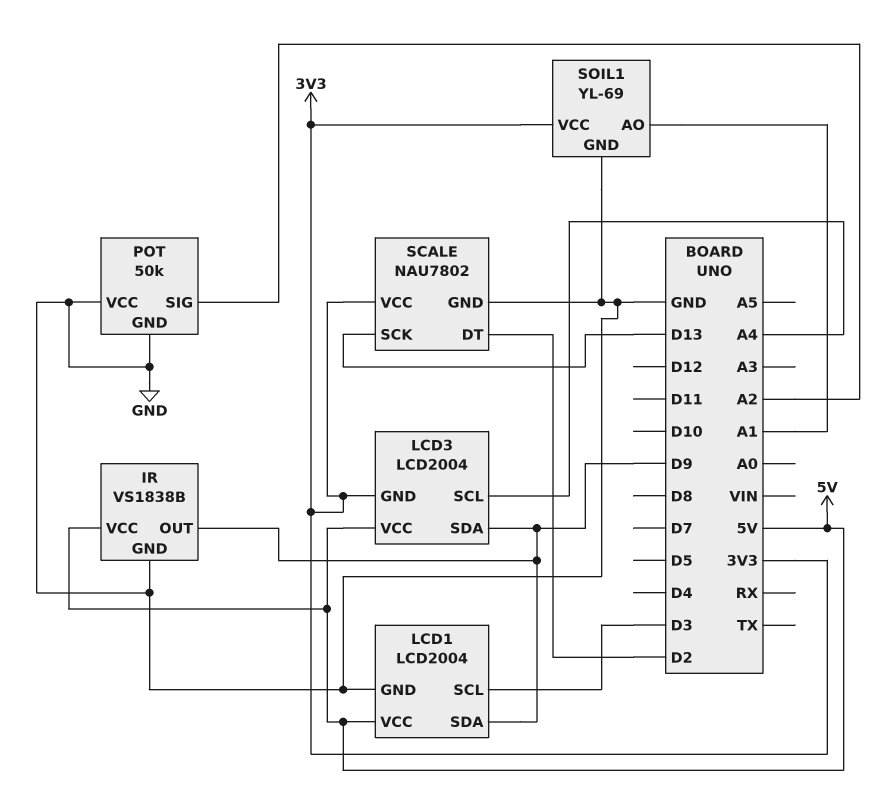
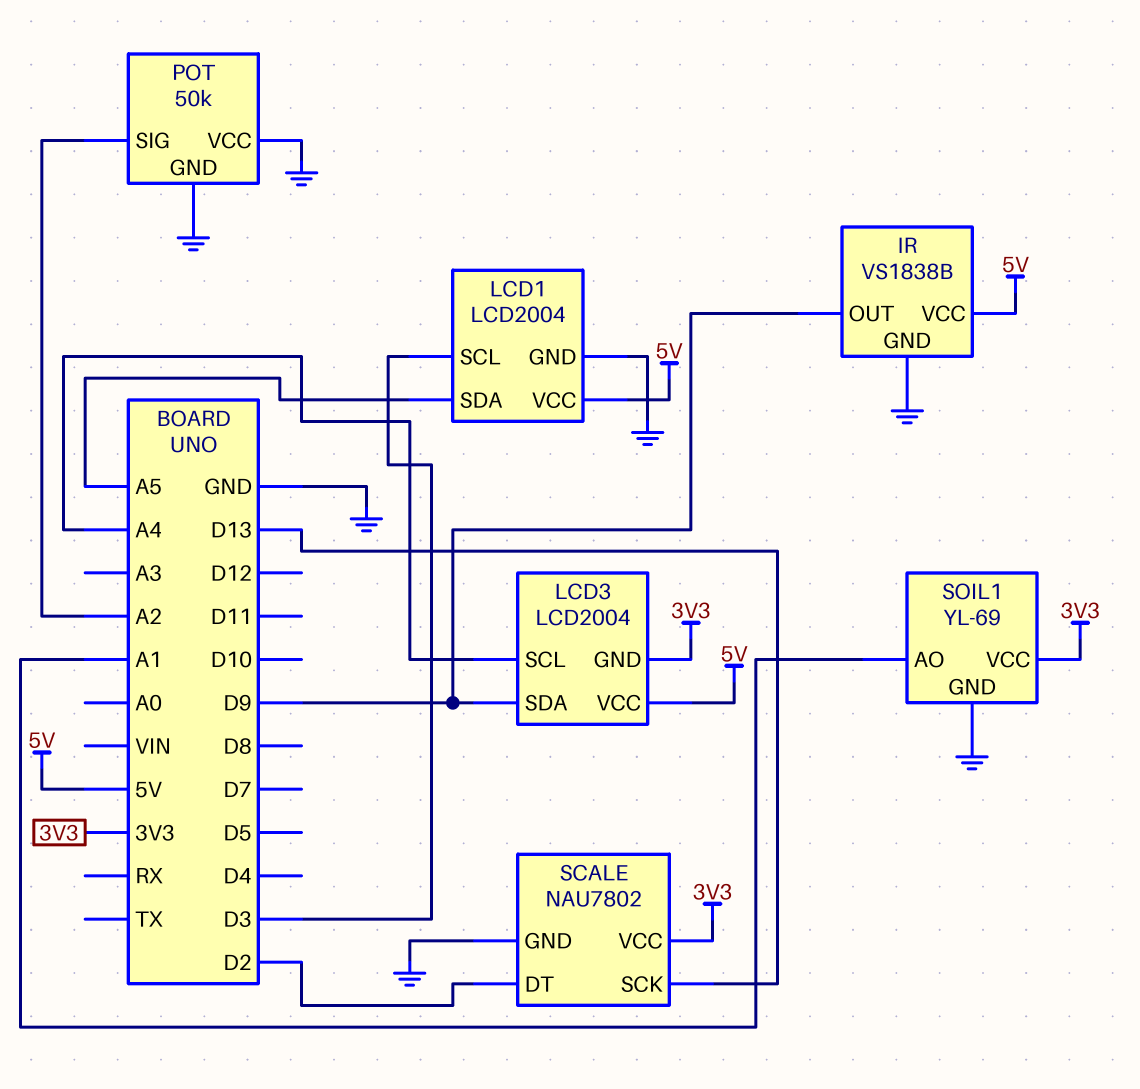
LCD1 pin SDA: D9 -> A5

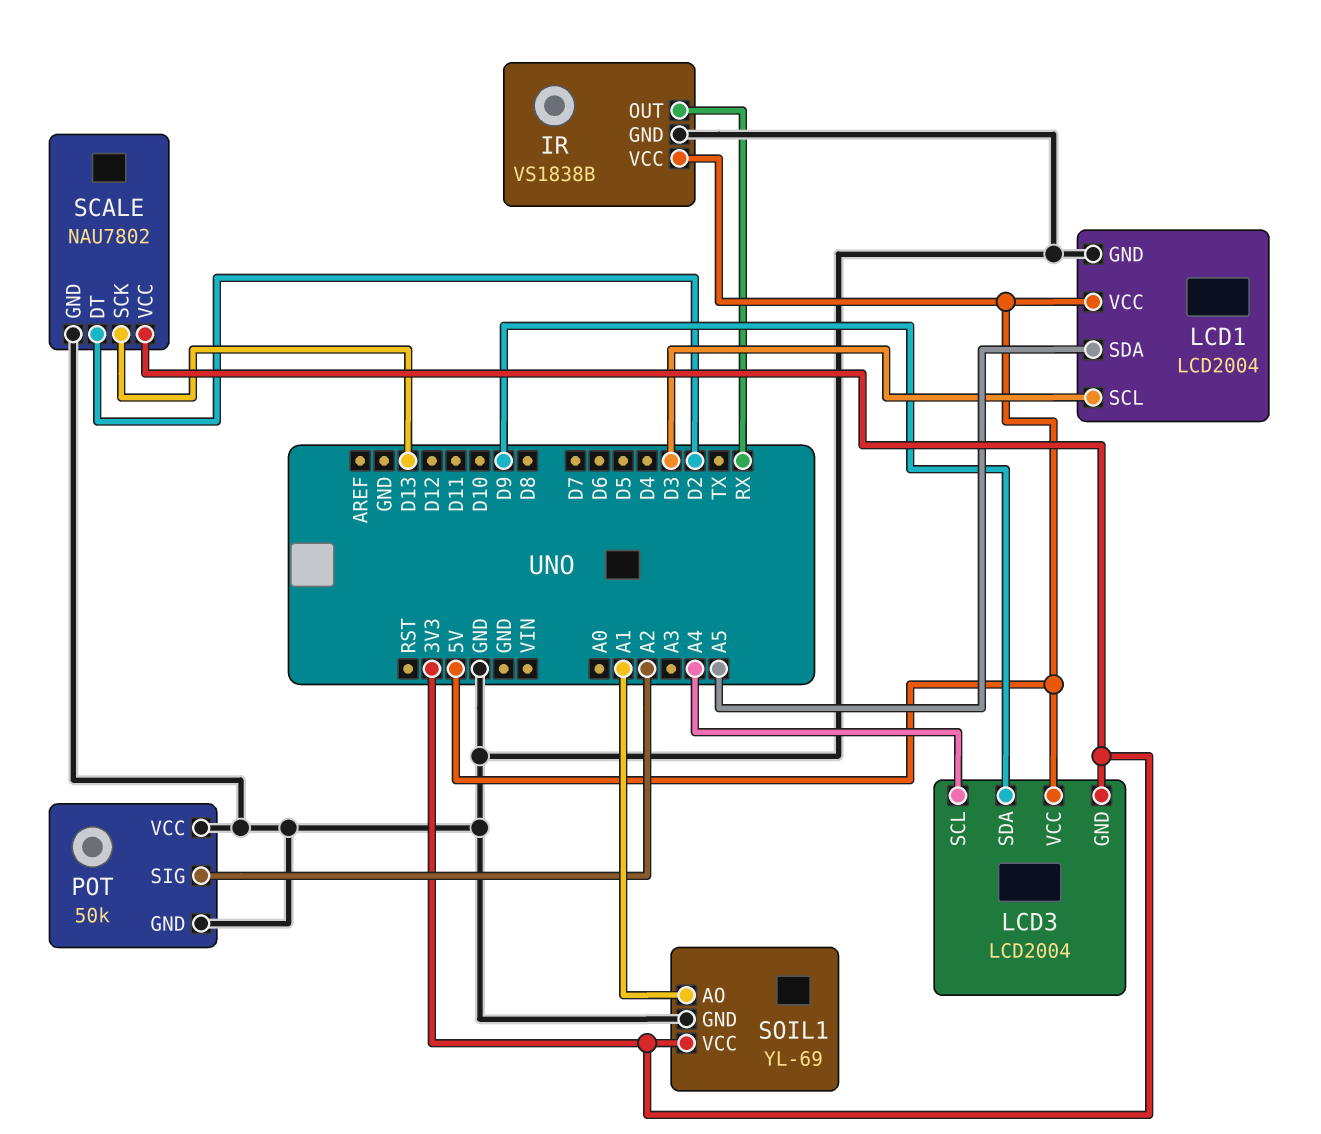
IR pin OUT: D9 -> RX

